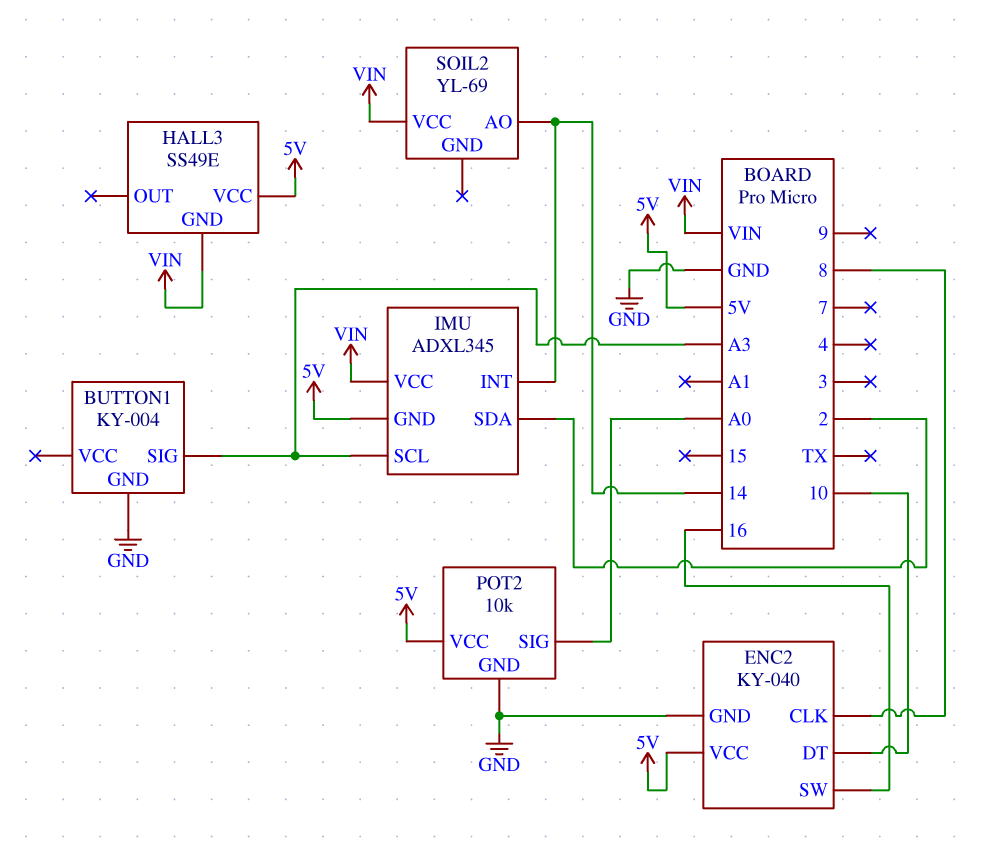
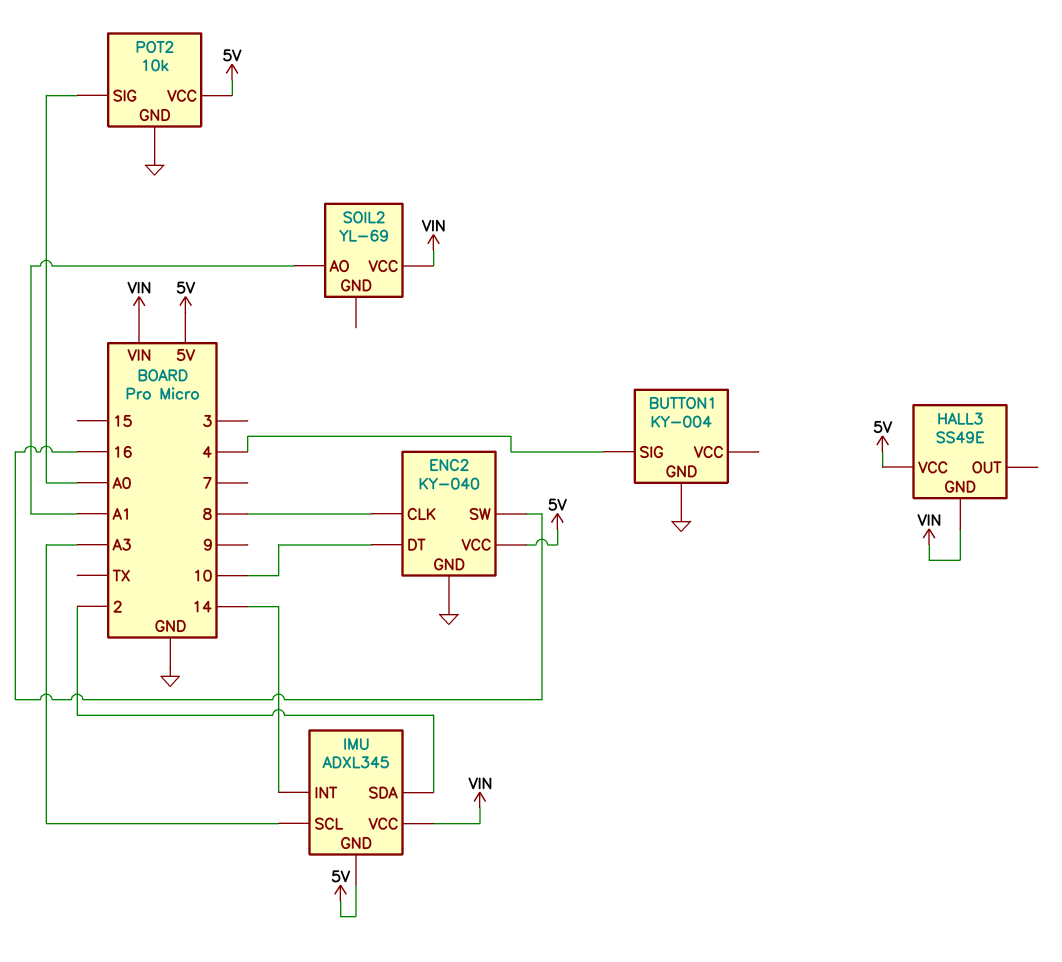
BUTTON1 pin SIG: A3 -> 4
SOIL2 pin AO: 14 -> A1

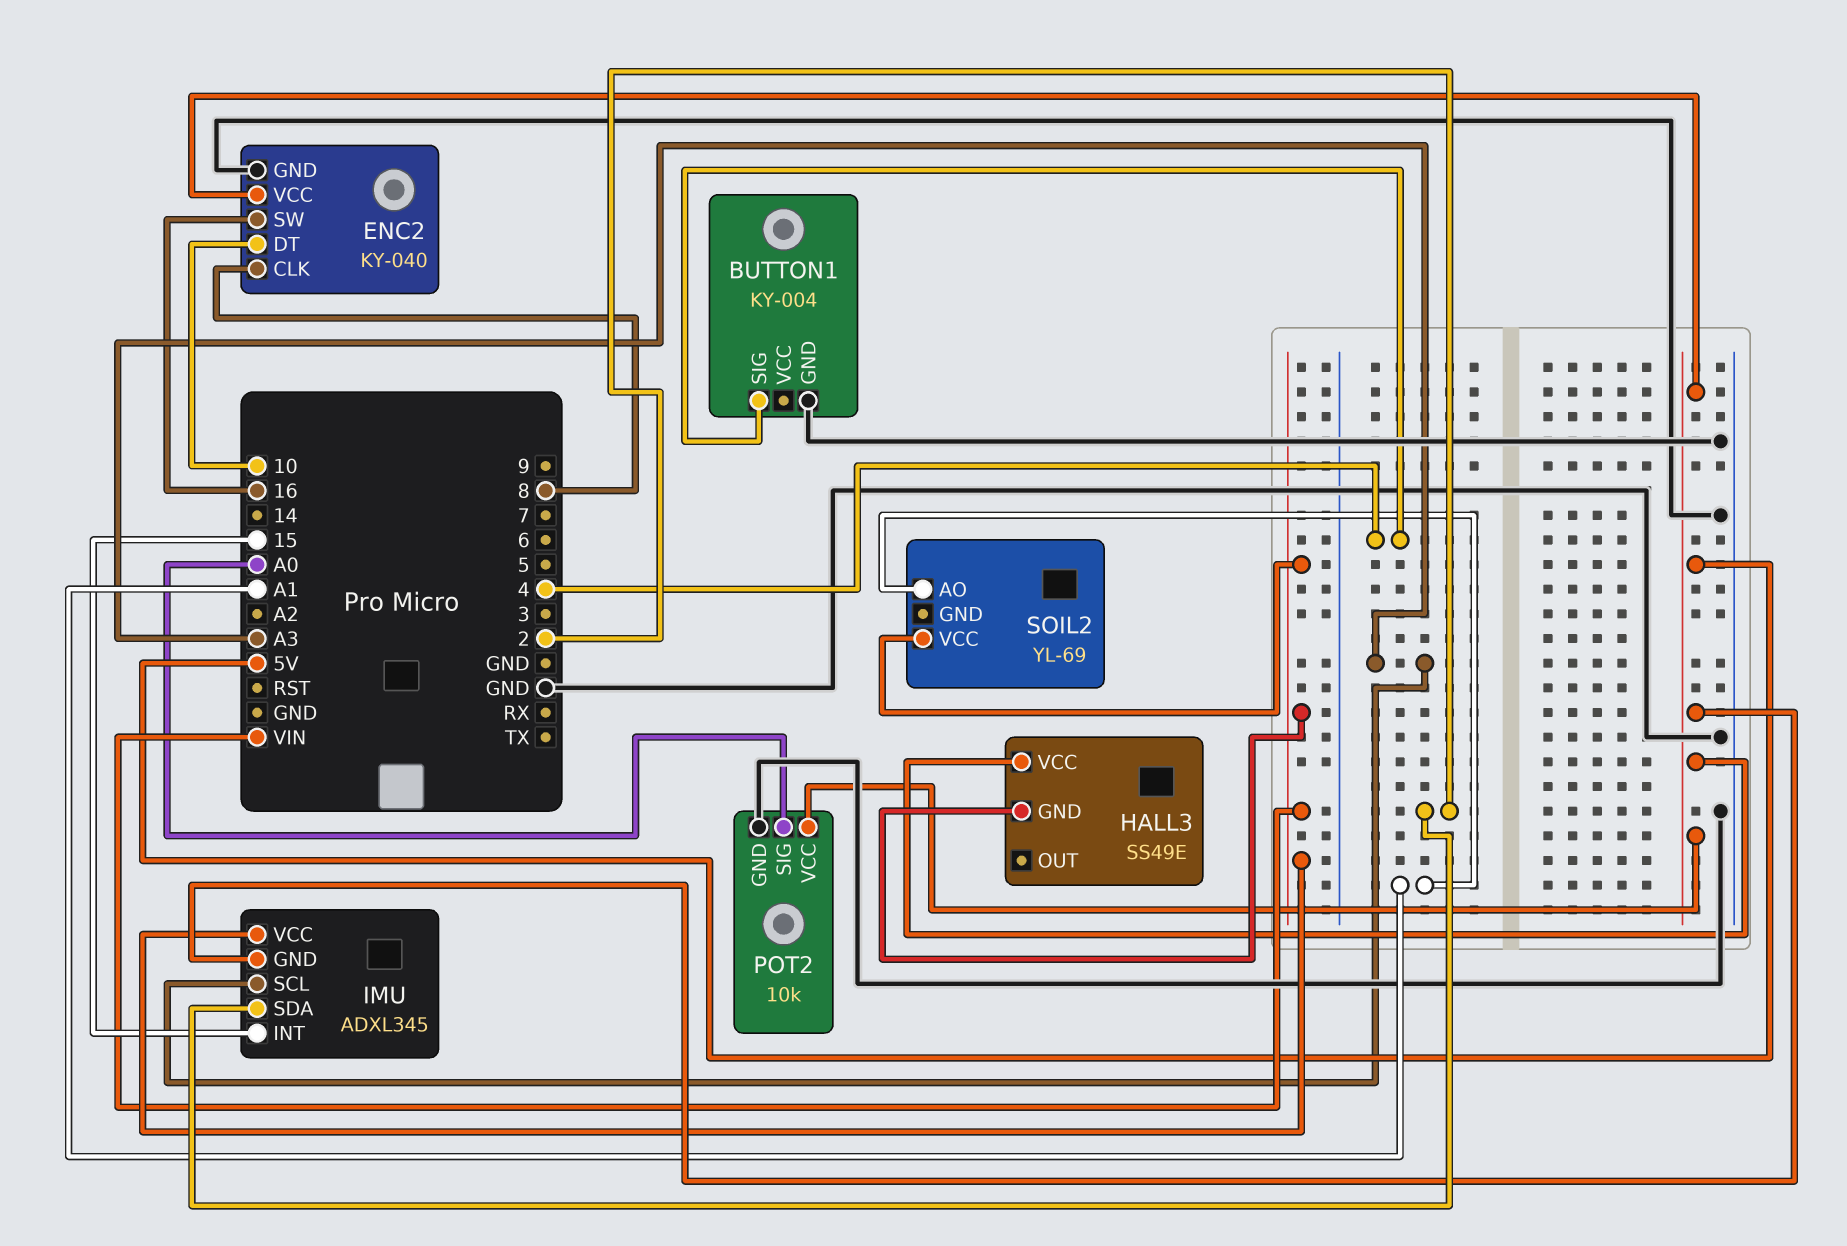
IMU pin INT: 14 -> 15

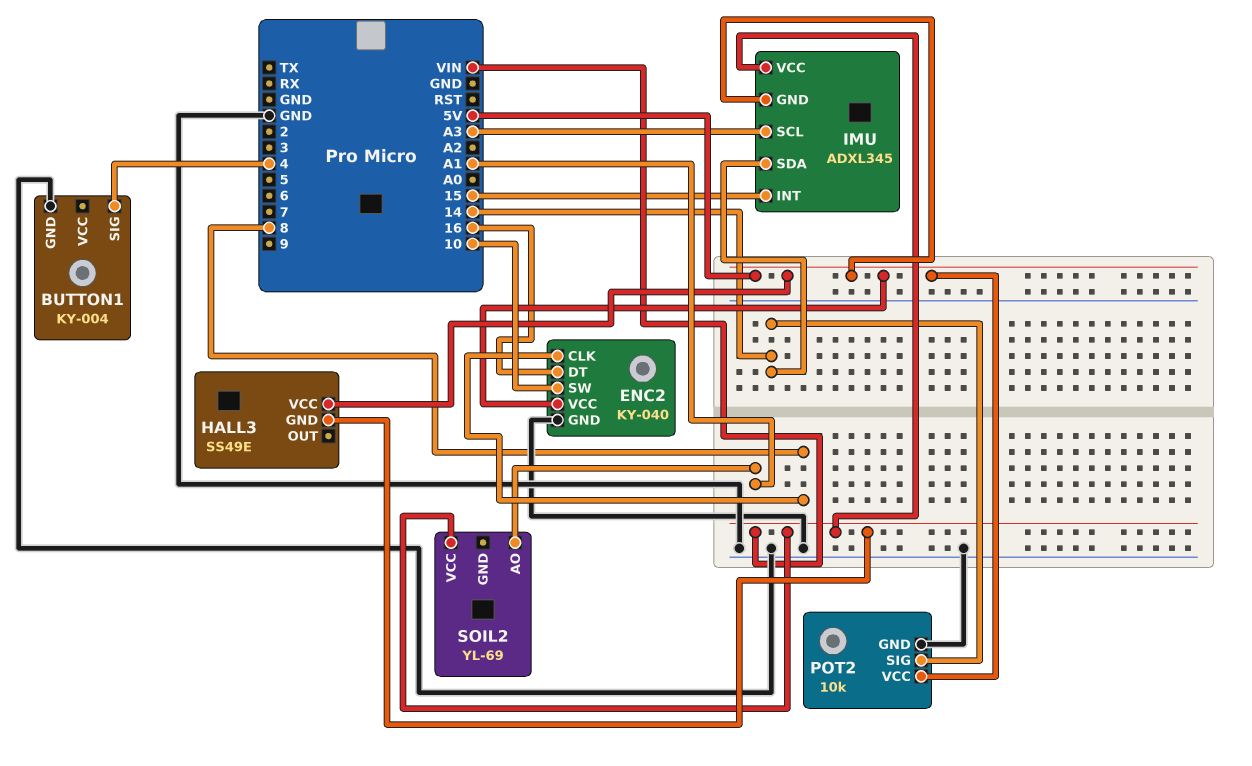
ENC2 pin DT: 10 -> 16
ENC2 pin SW: 16 -> 10
IMU pin SDA: 2 -> 14
POT2 pin SIG: A0 -> 14

